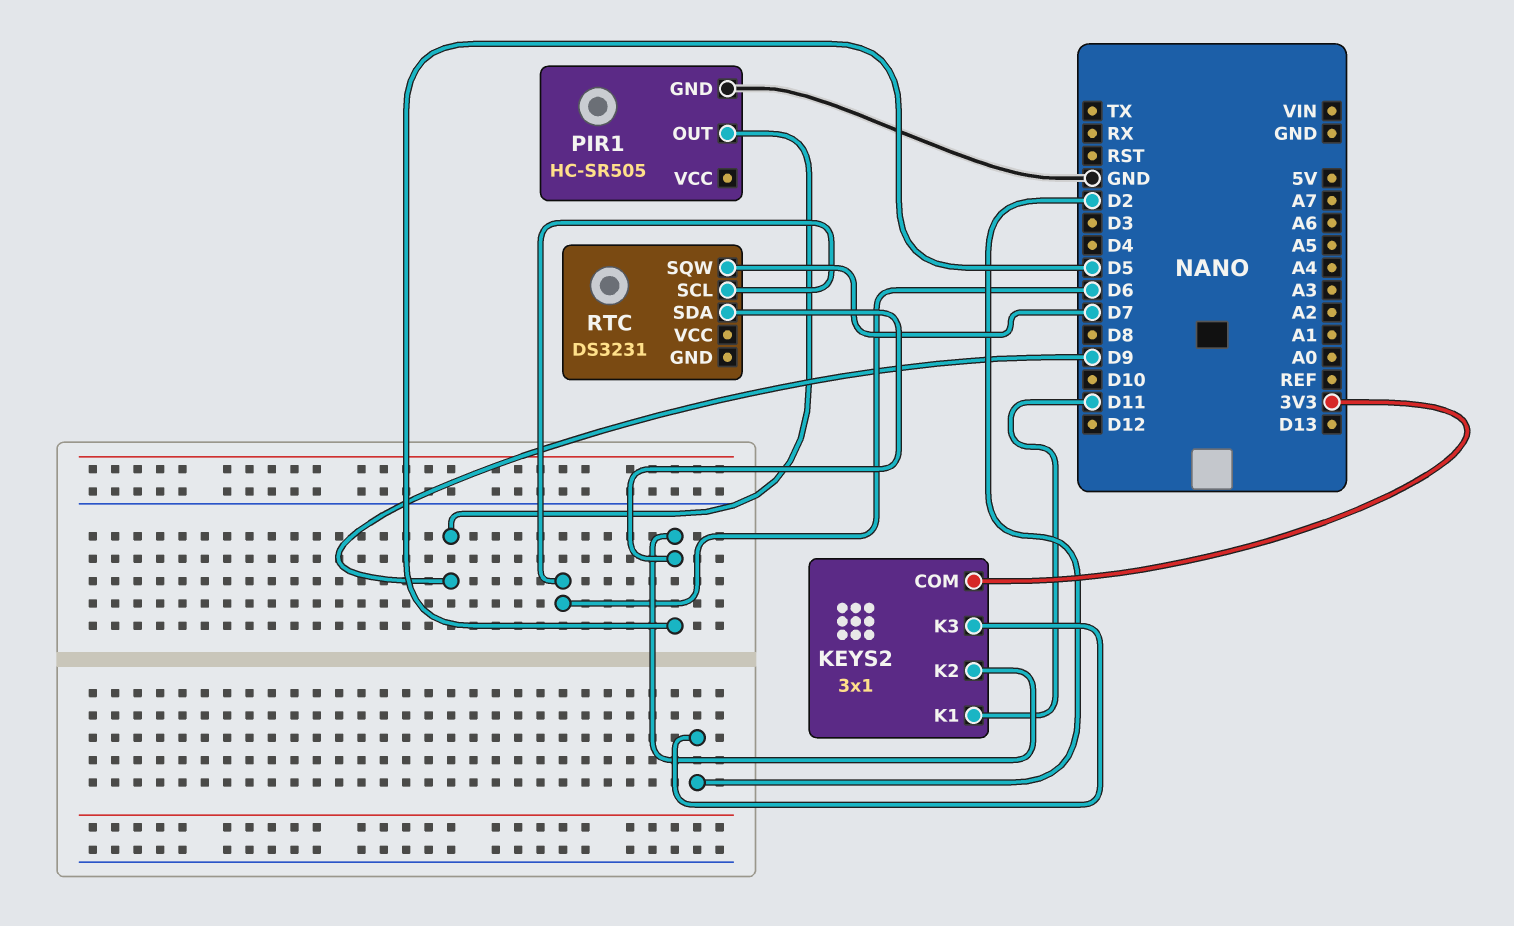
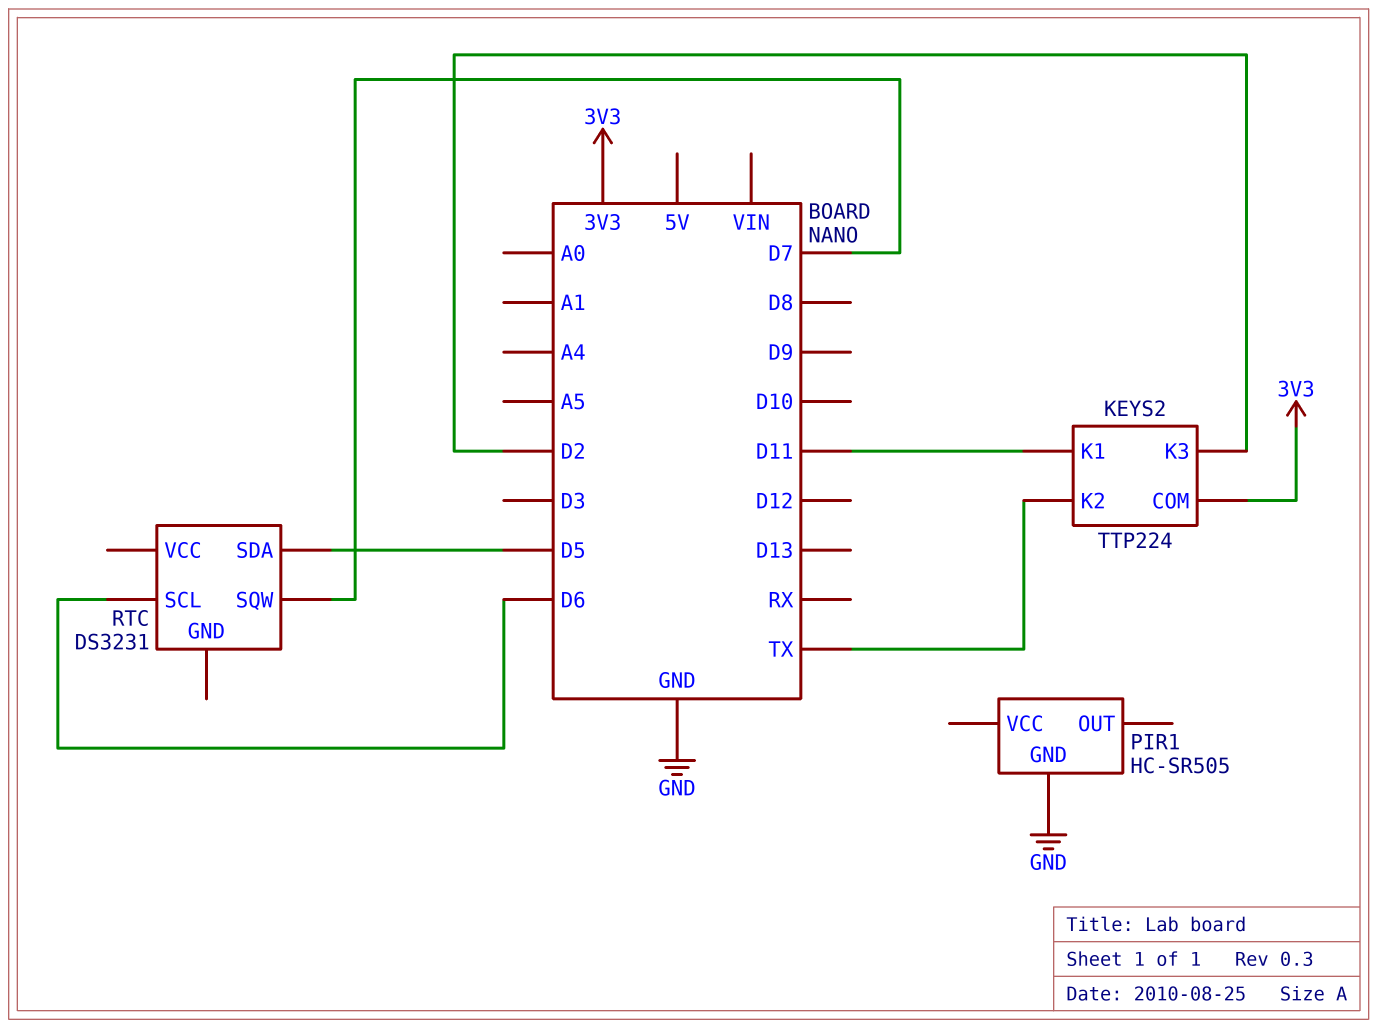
KEYS2: 3x1 -> TTP224
KEYS2 pin K2: D5 -> TX
PIR1 pin OUT: D9 -> none

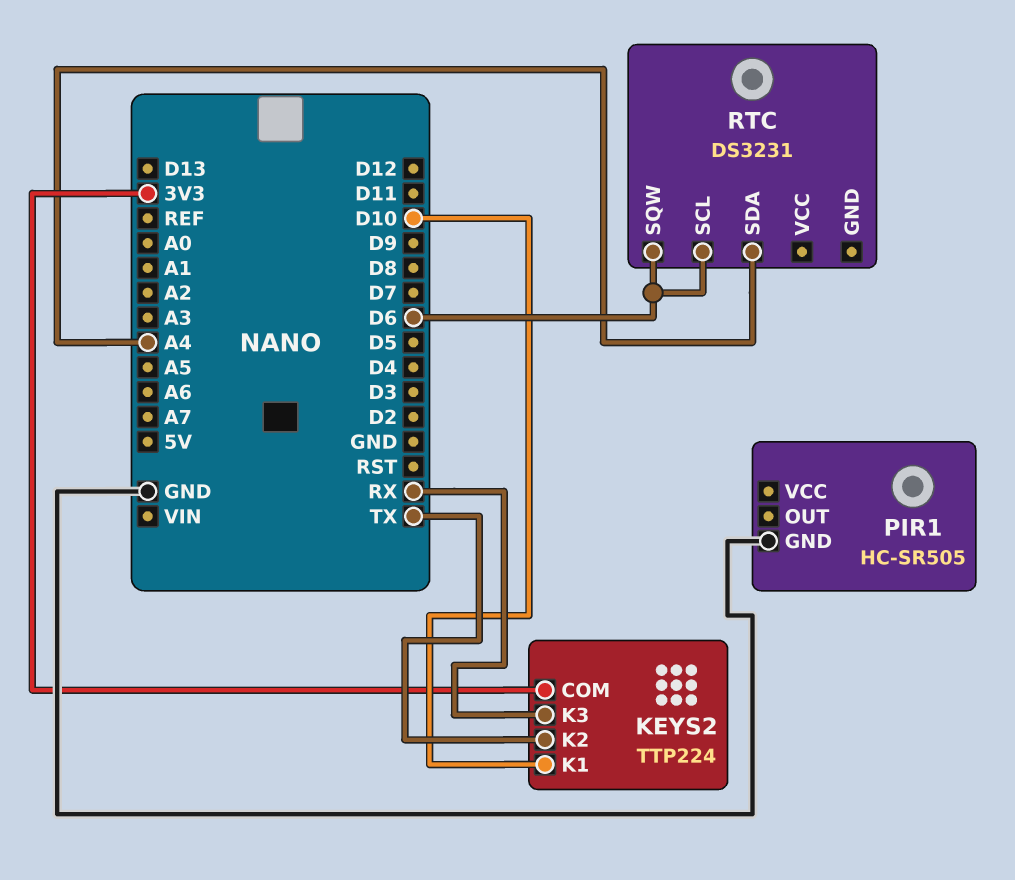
KEYS2 pin K1: D11 -> D10
KEYS2 pin K3: D2 -> RX
RTC pin SDA: D5 -> A4
RTC pin SQW: D7 -> D6

